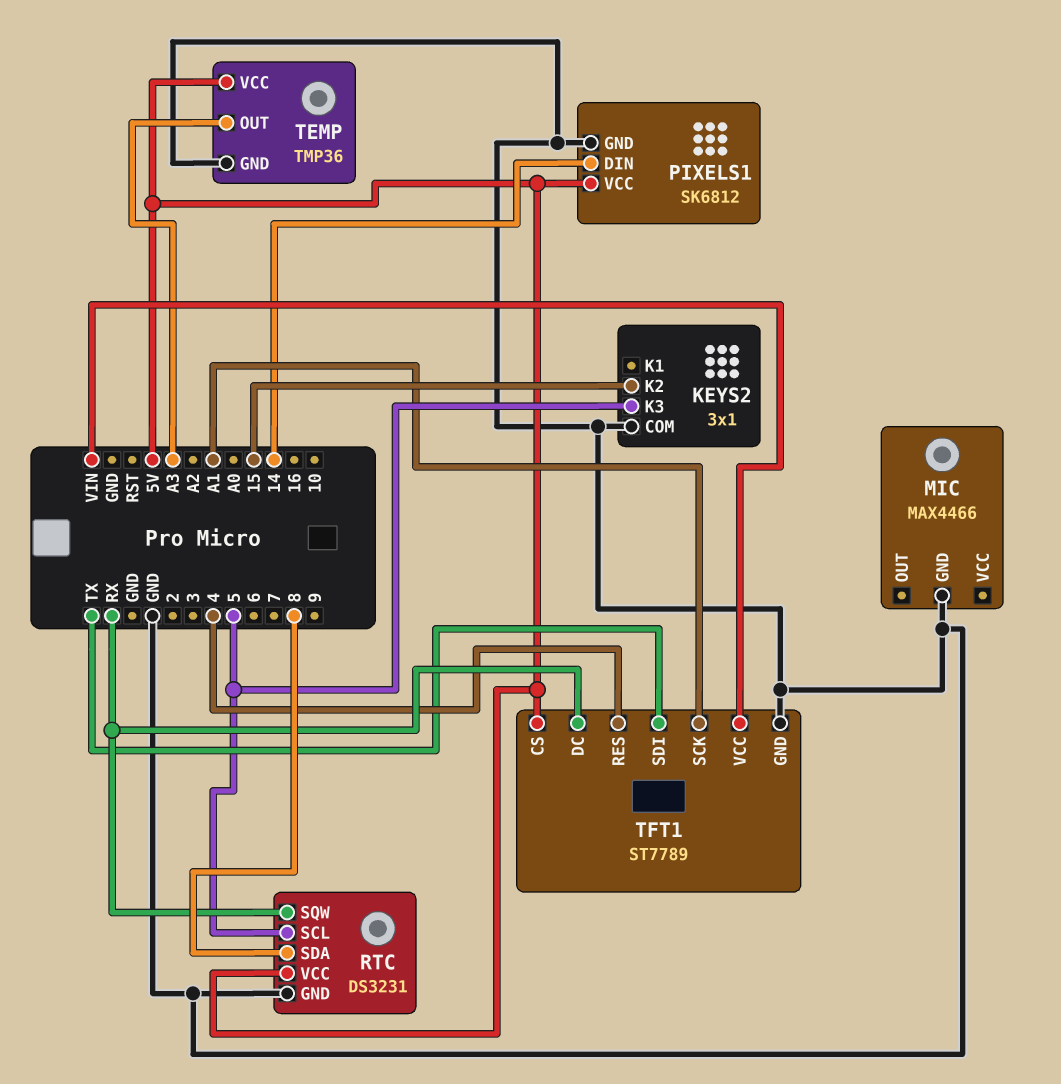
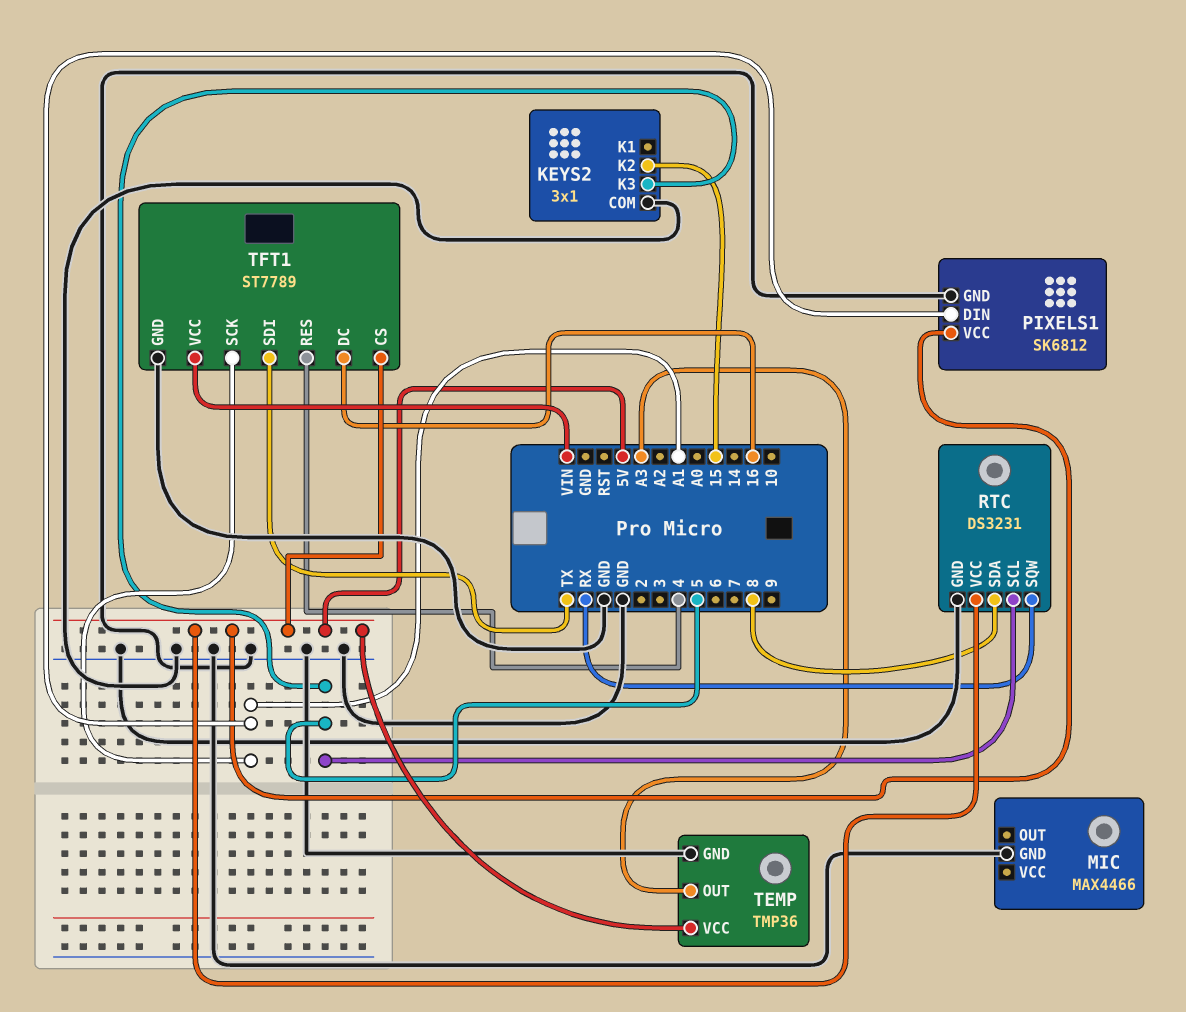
PIXELS1 pin DIN: 14 -> A1
TFT1 pin DC: RX -> 16

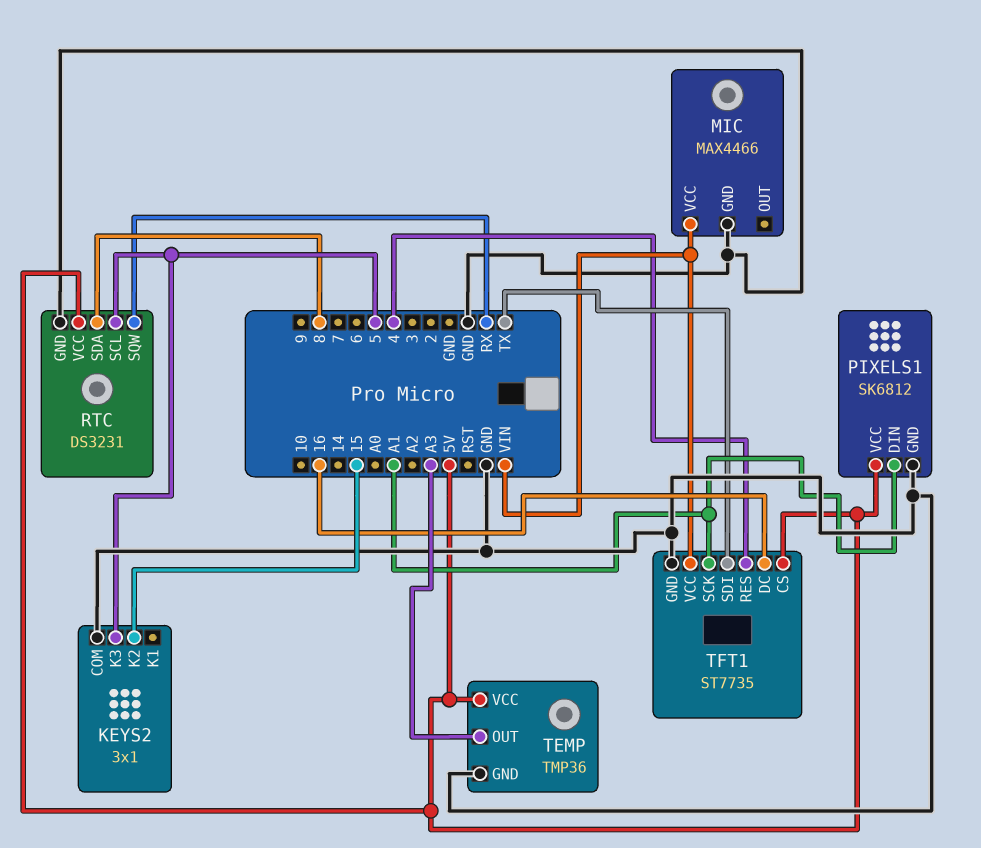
MIC pin VCC: none -> VIN
TFT1: ST7789 -> ST7735

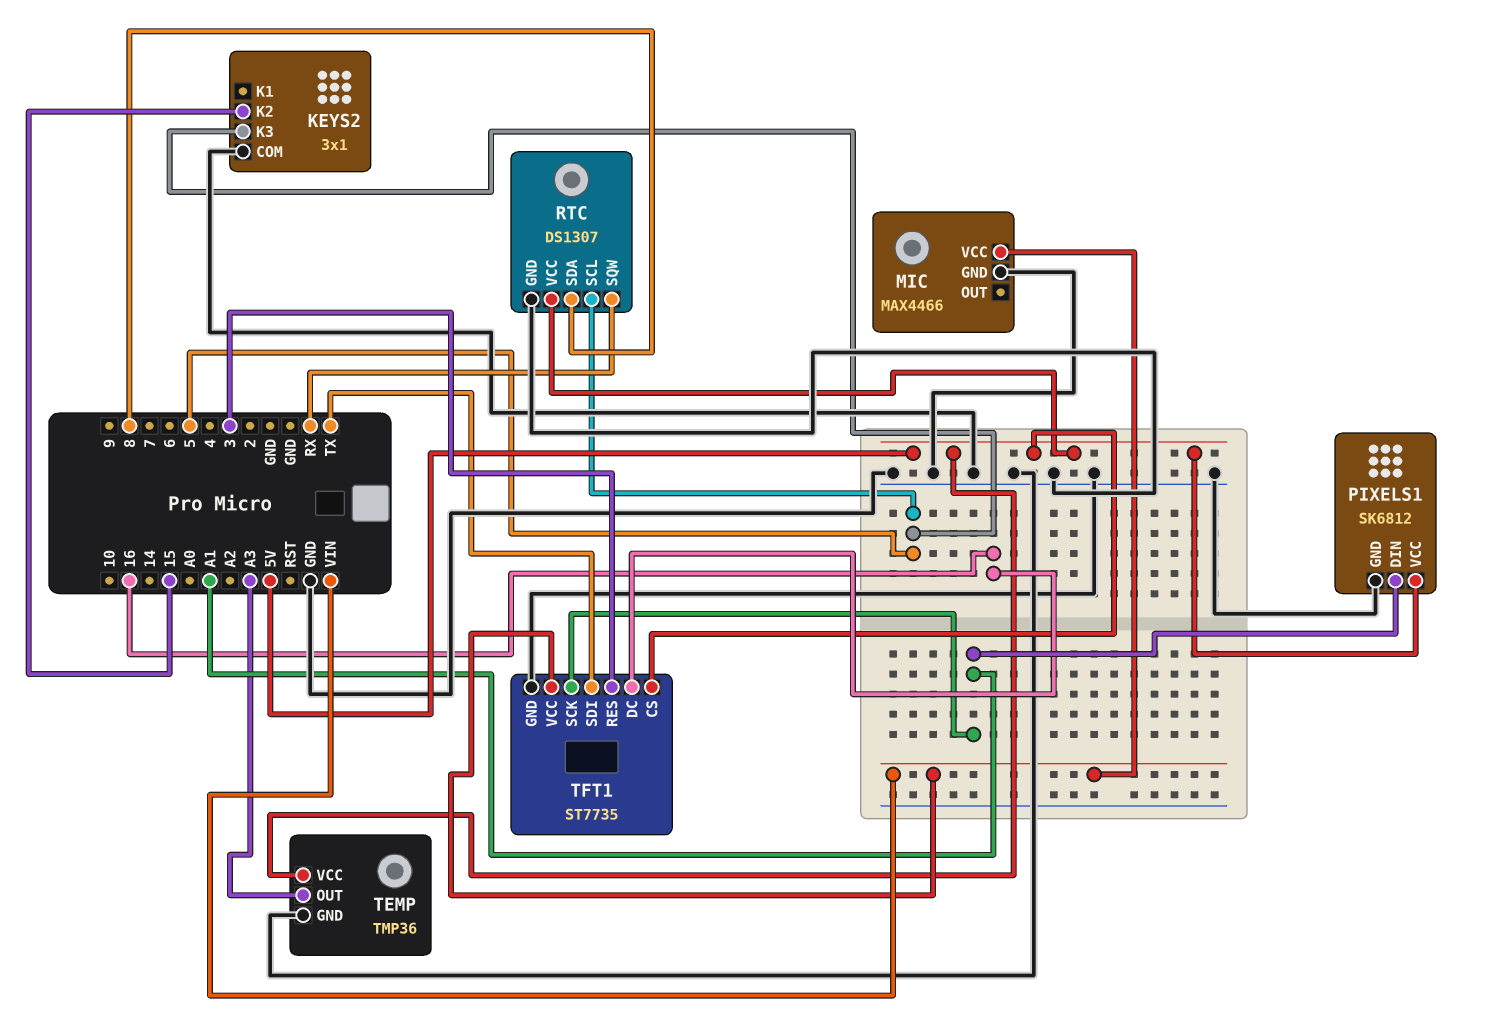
RTC: DS3231 -> DS1307
TFT1 pin RES: 4 -> 3

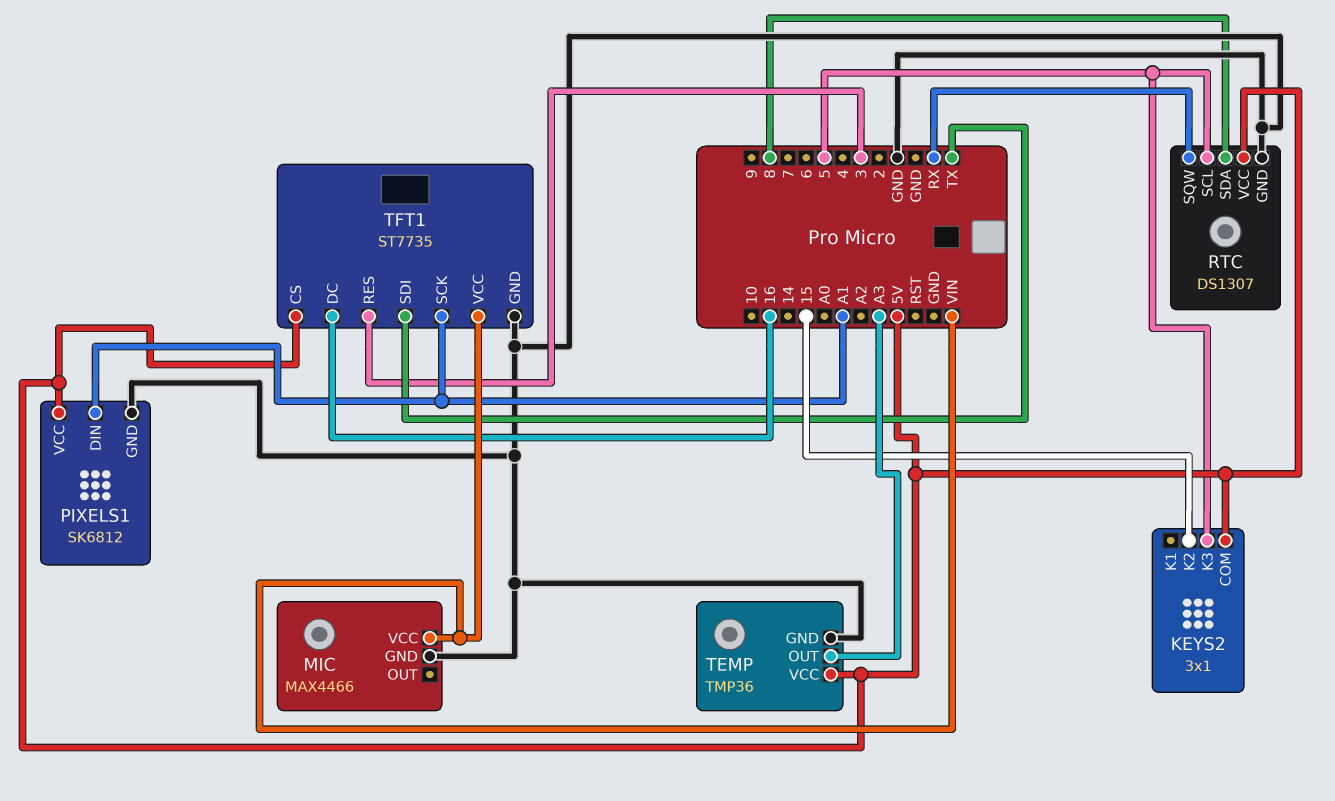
KEYS2 pin COM: GND -> 5V

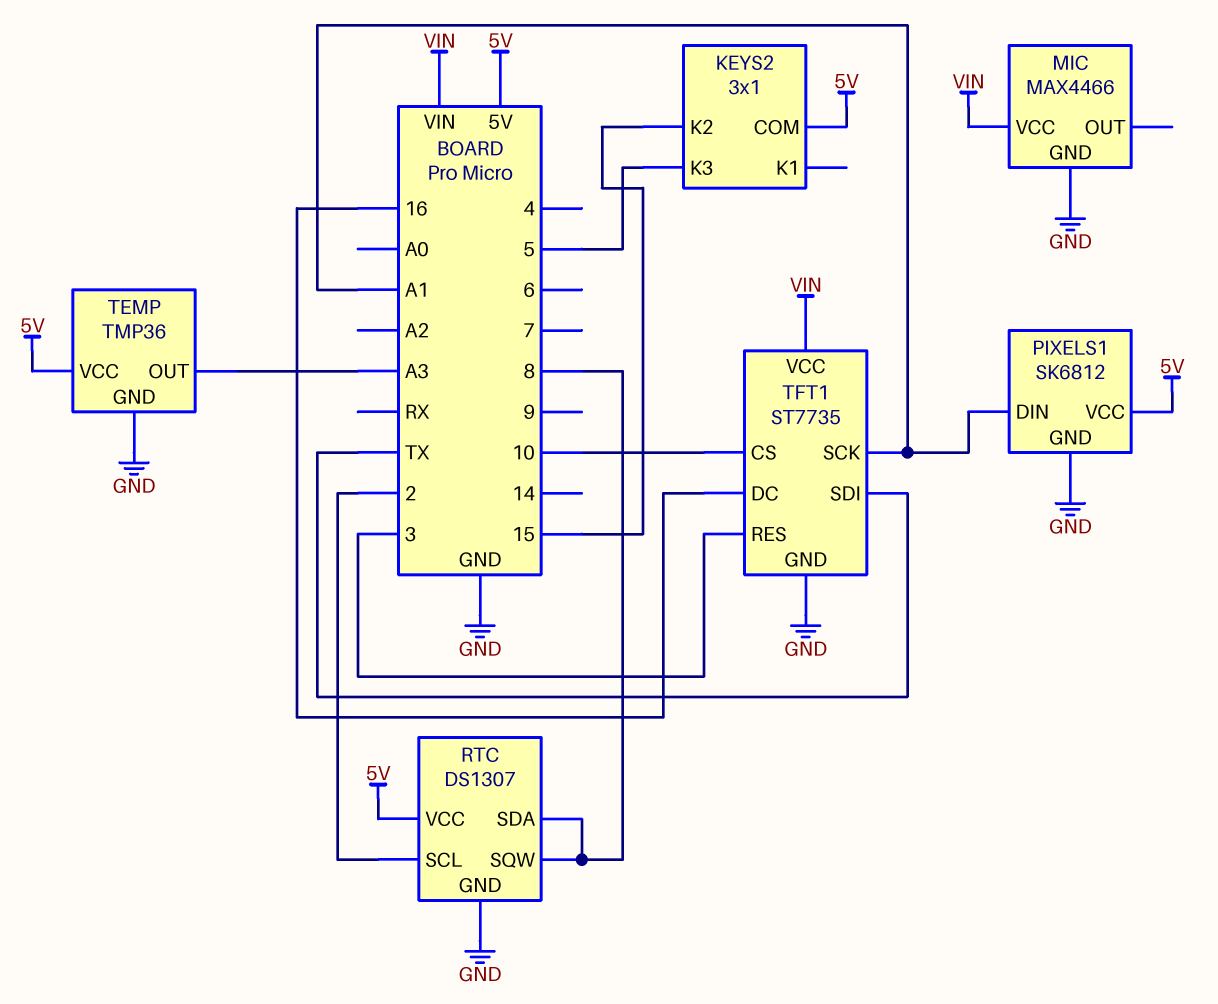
RTC pin SCL: 5 -> 2
RTC pin SQW: RX -> 8
TFT1 pin CS: 5V -> 10

